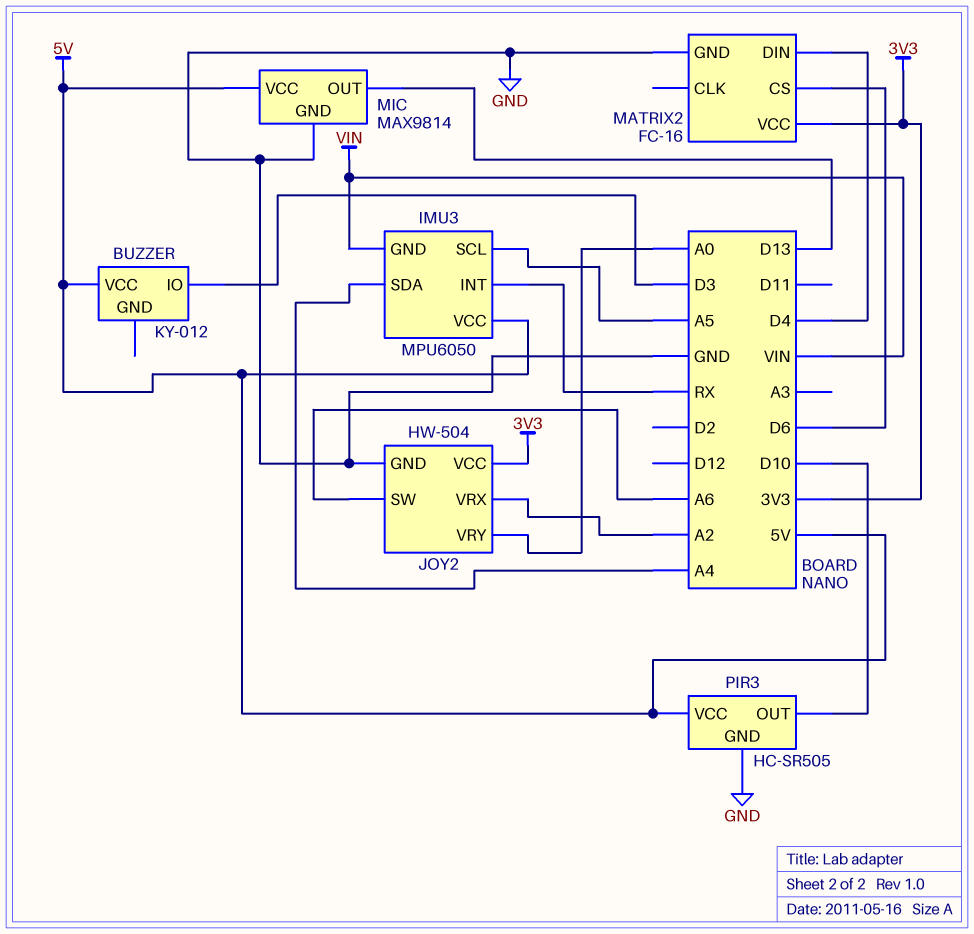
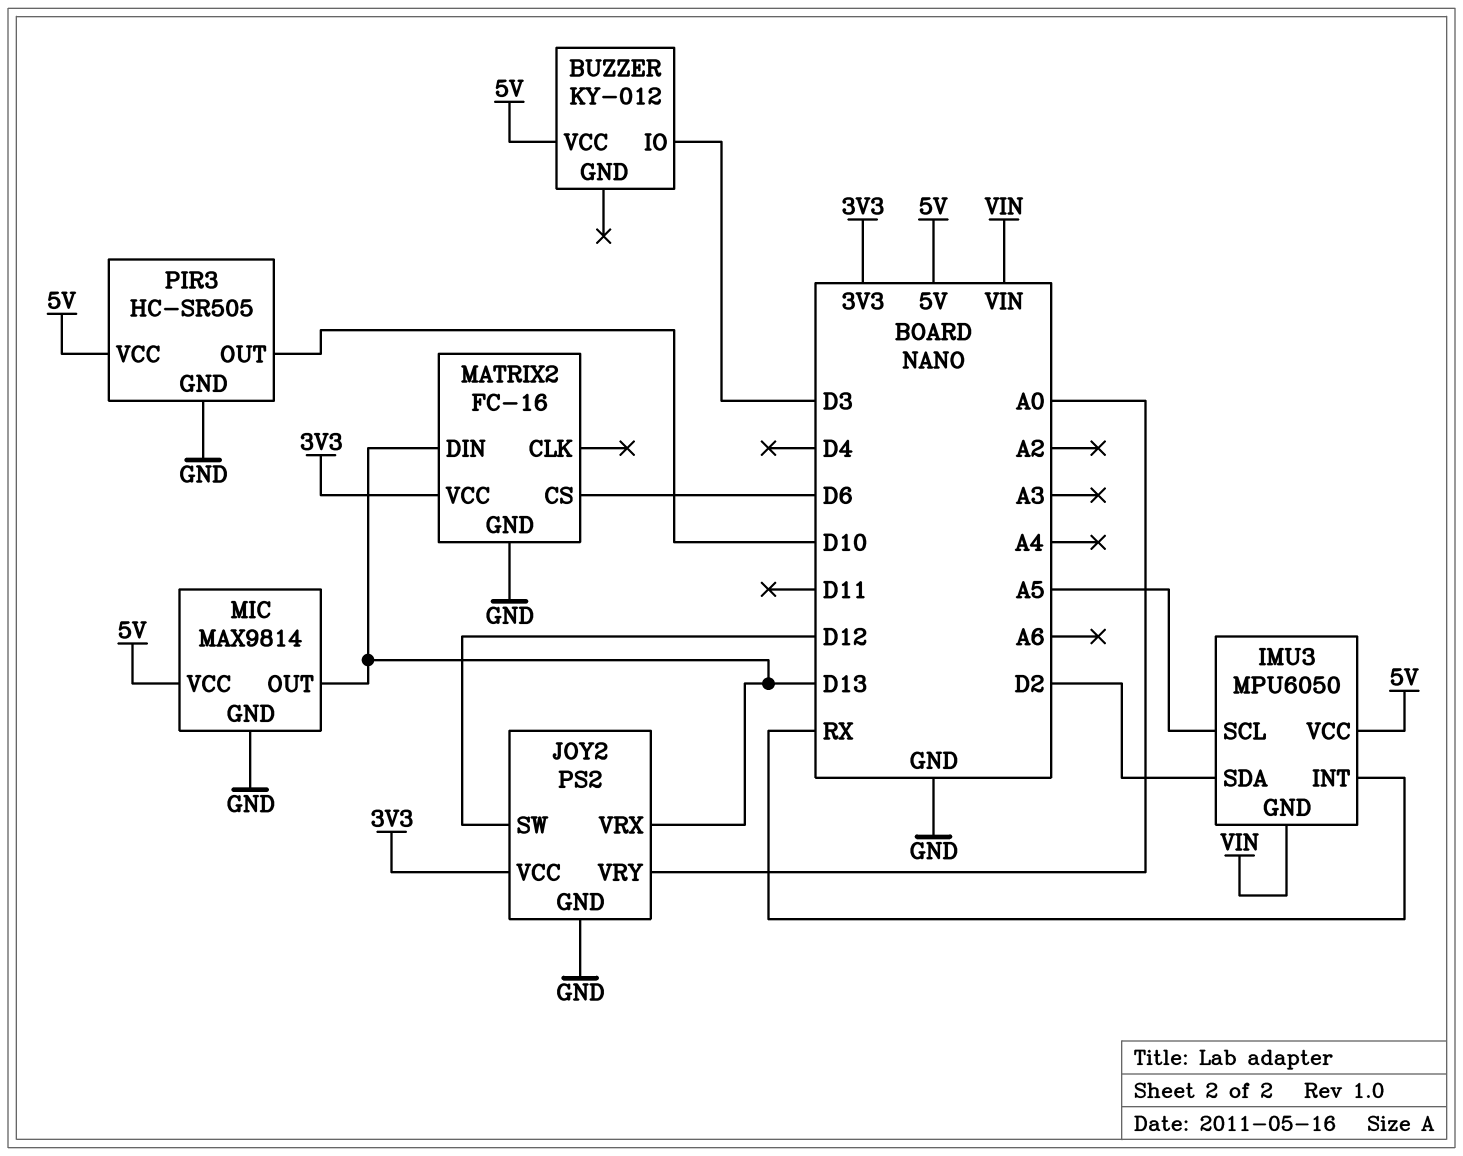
IMU3 pin SDA: A4 -> D2
JOY2: HW-504 -> PS2
JOY2 pin SW: A6 -> D12
JOY2 pin VRX: A2 -> D13
MATRIX2 pin DIN: D4 -> D13

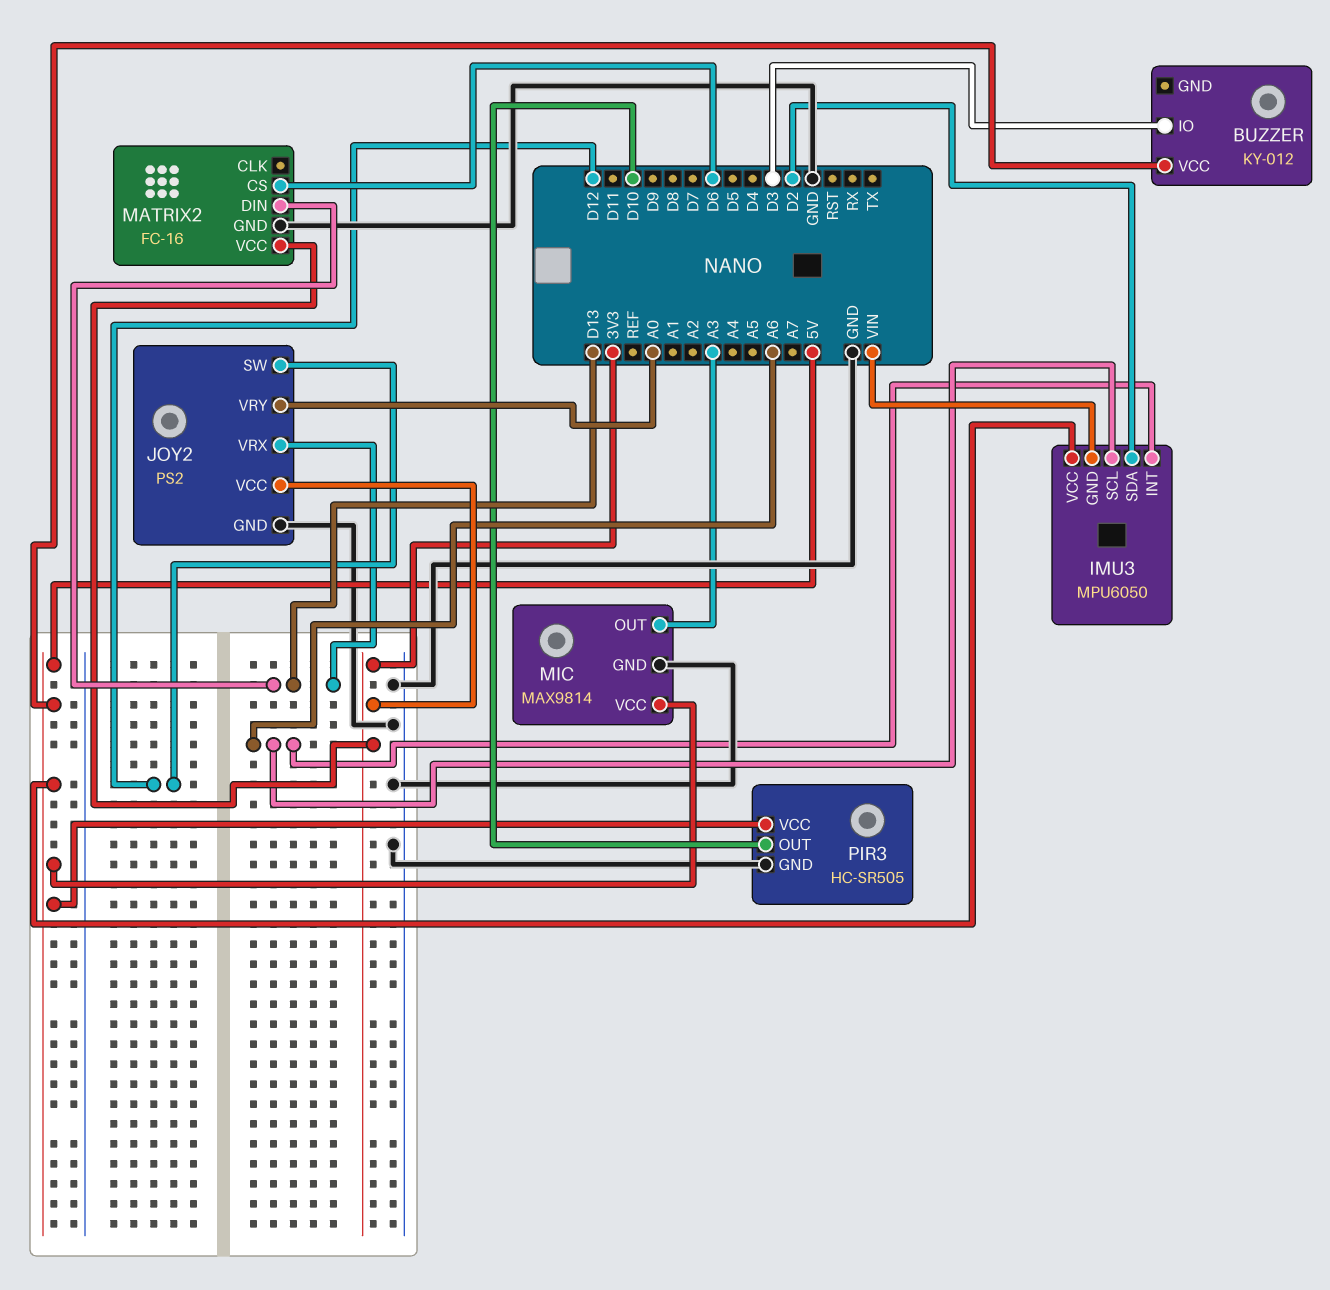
IMU3 pin INT: RX -> A6
IMU3 pin SCL: A5 -> A6
MIC pin OUT: D13 -> A3

